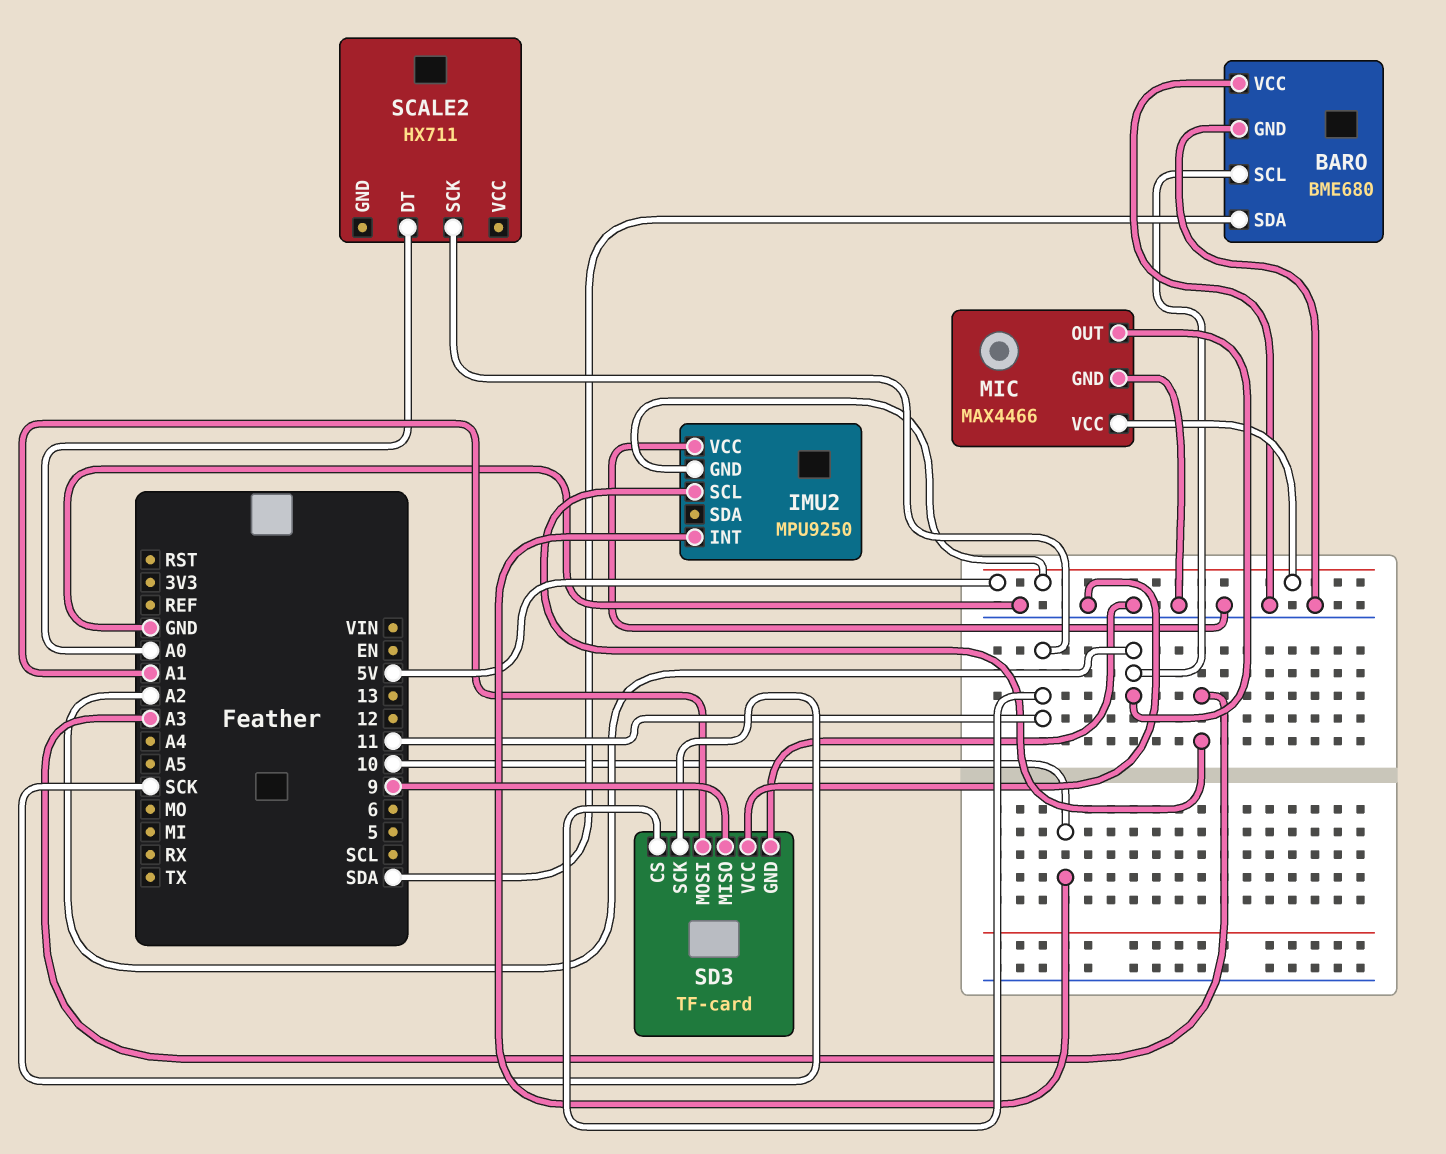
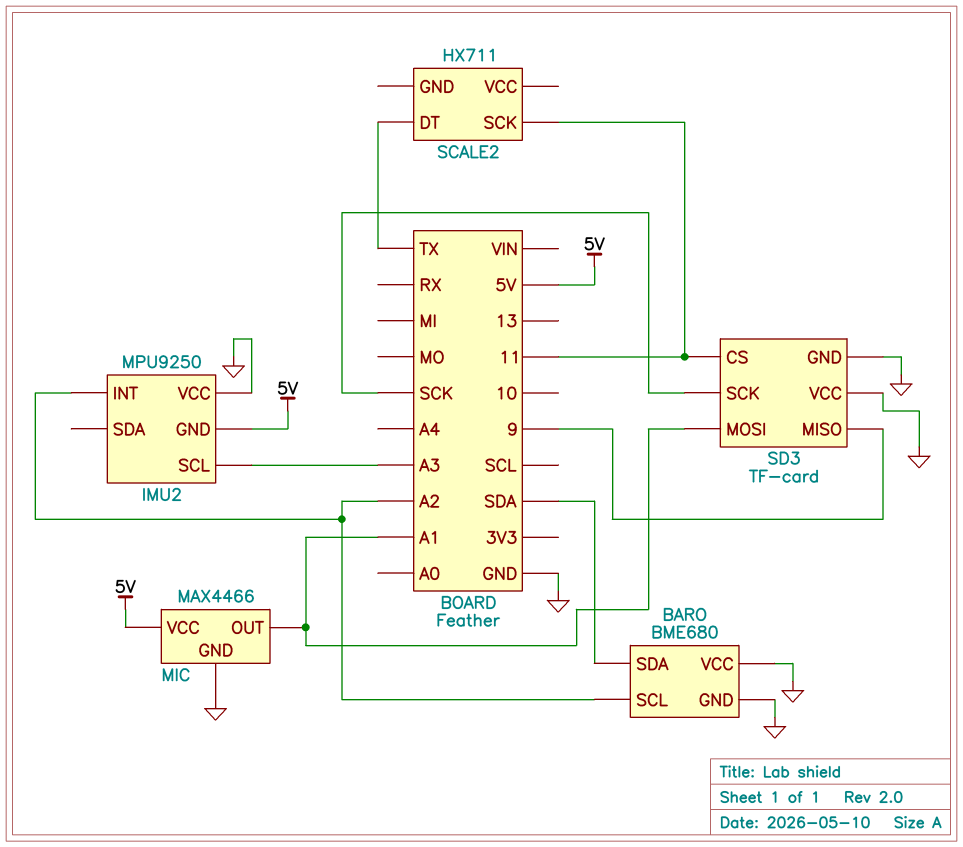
IMU2 pin INT: 10 -> A2
MIC pin OUT: A2 -> A1
SCALE2 pin DT: A0 -> TX

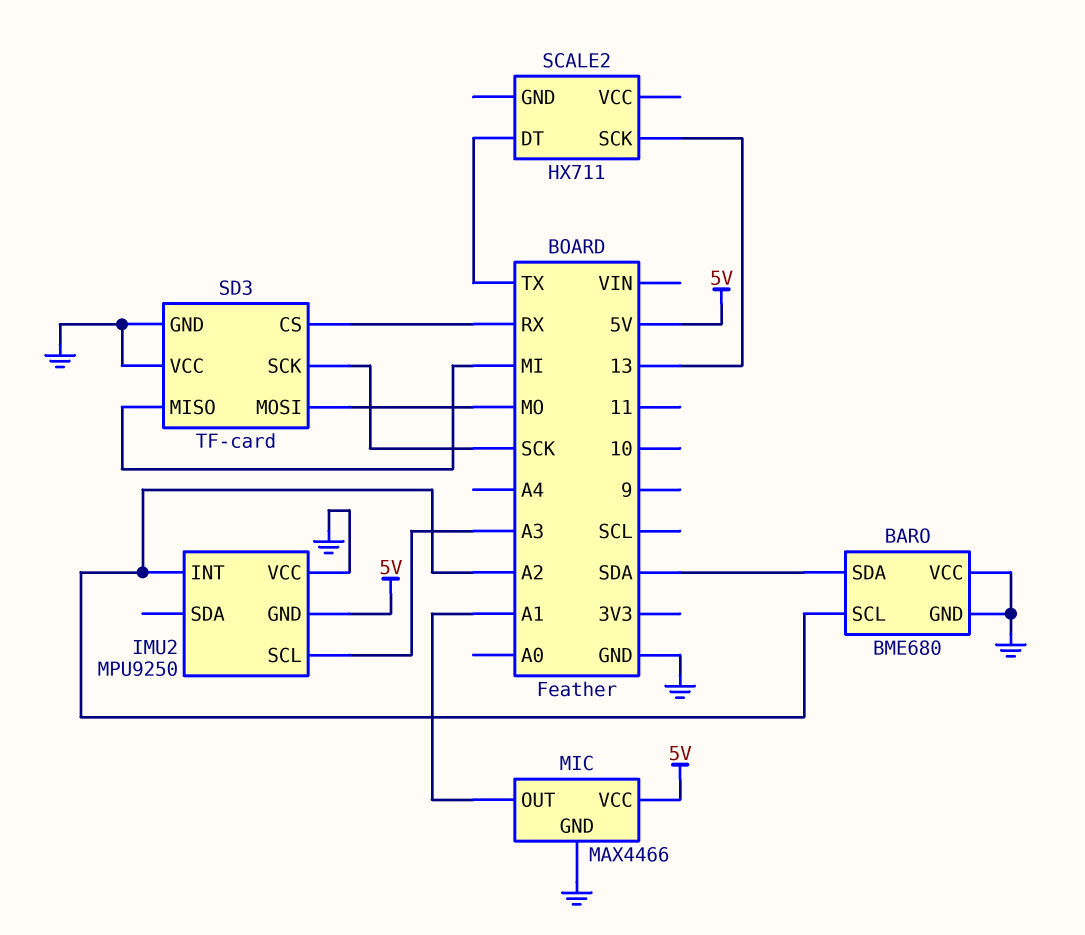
SCALE2 pin SCK: 11 -> 13
SD3 pin CS: 11 -> RX
SD3 pin MISO: 9 -> MI
SD3 pin MOSI: A1 -> MO

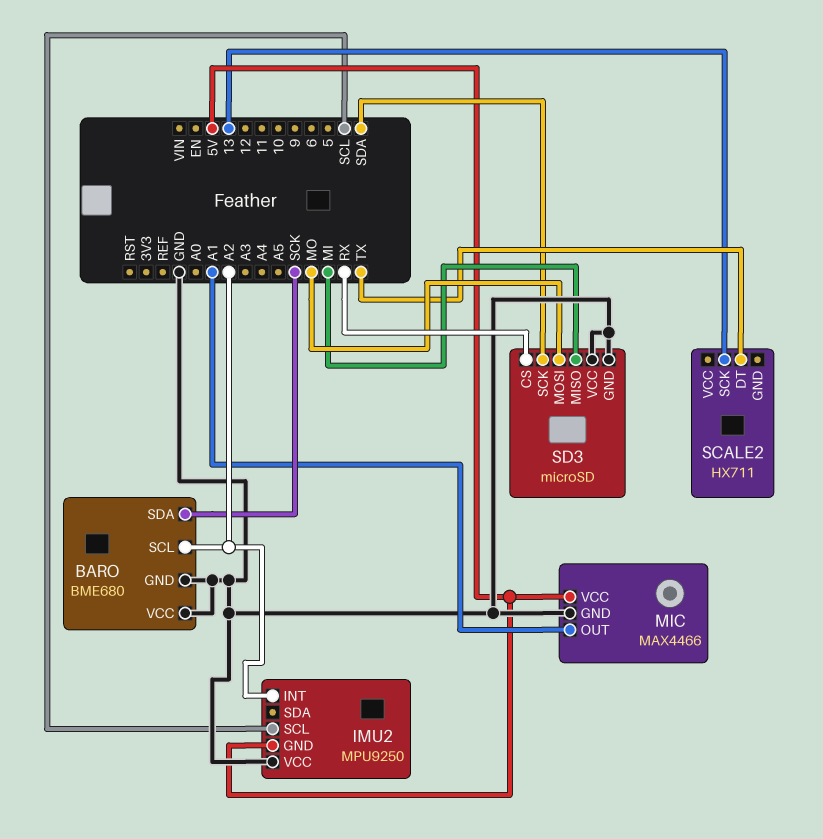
BARO pin SDA: SDA -> SCK
IMU2 pin SCL: A3 -> SCL
SD3: TF-card -> microSD
SD3 pin SCK: SCK -> SDA

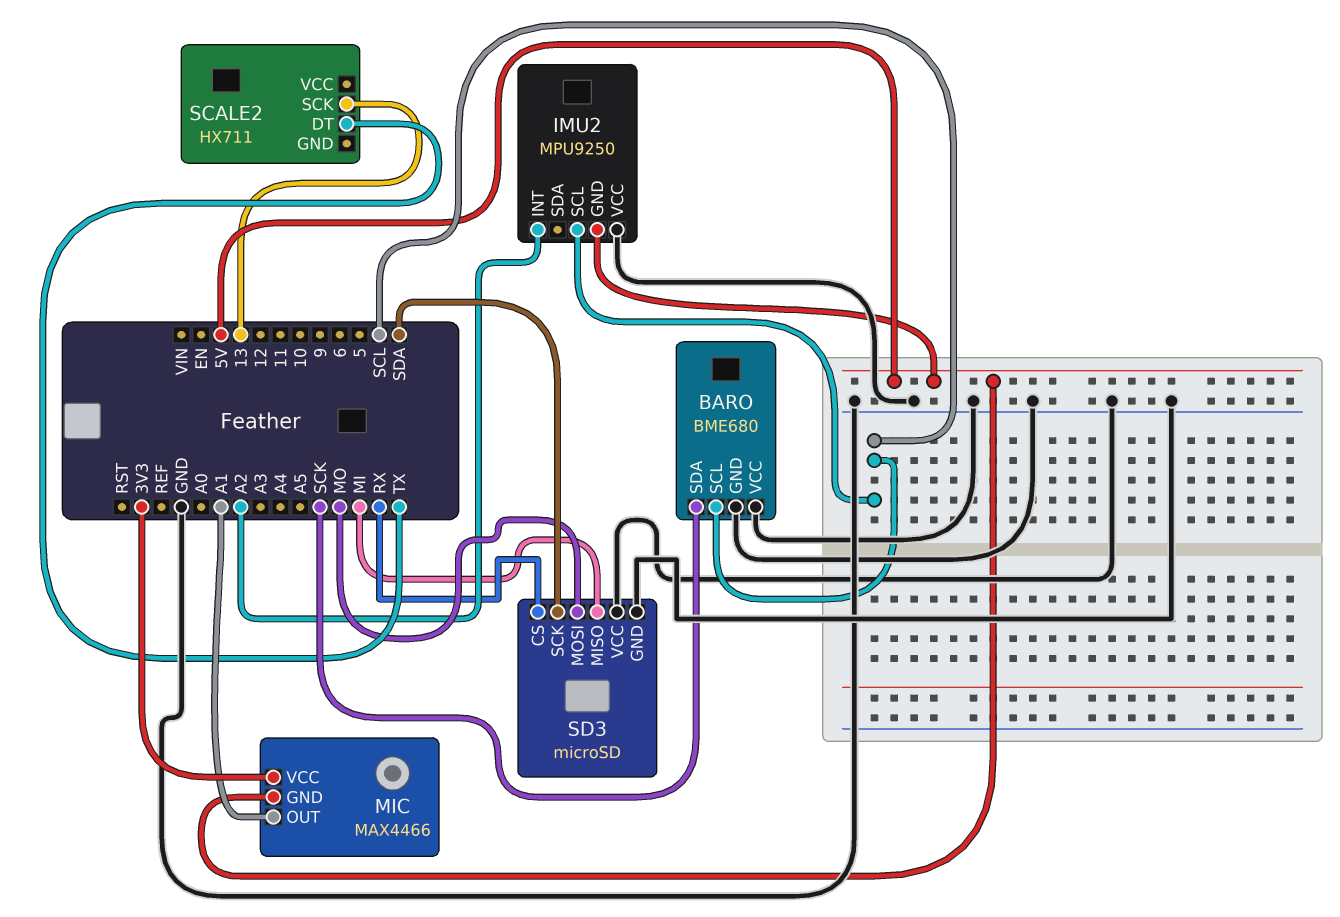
BARO pin SCL: A2 -> SCL
MIC pin GND: GND -> 5V
MIC pin VCC: 5V -> 3V3

